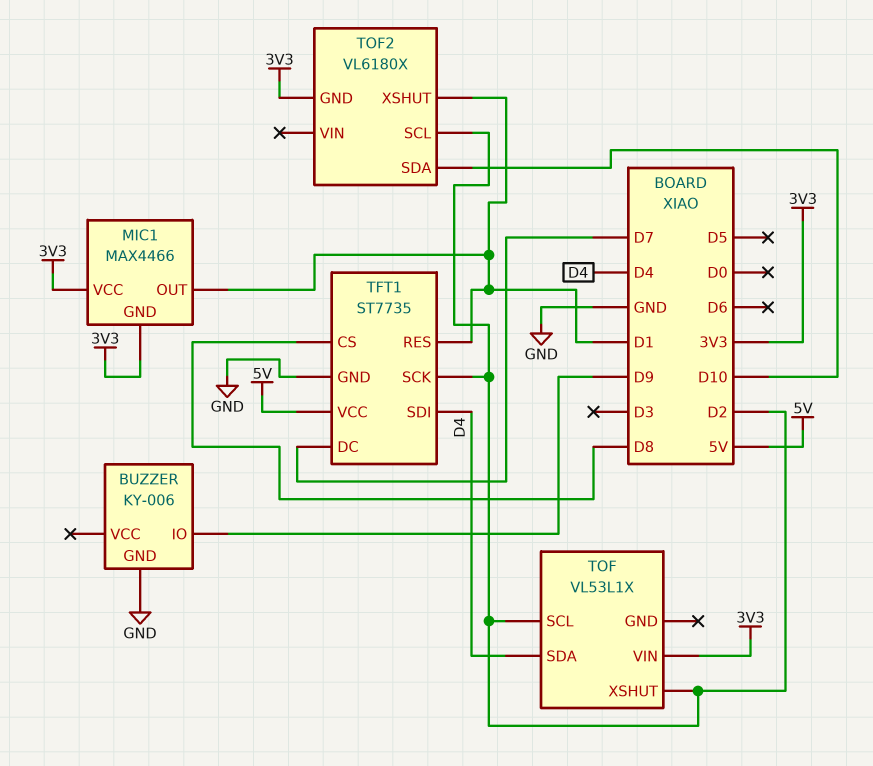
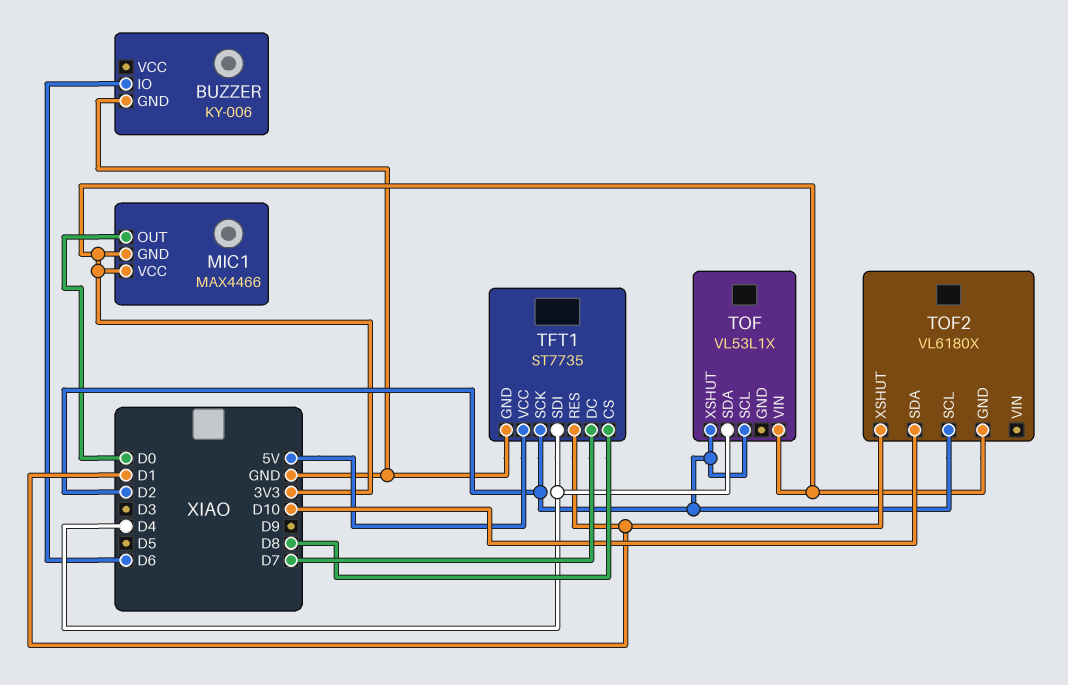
BUZZER pin IO: D9 -> D6
MIC1 pin OUT: D1 -> D0

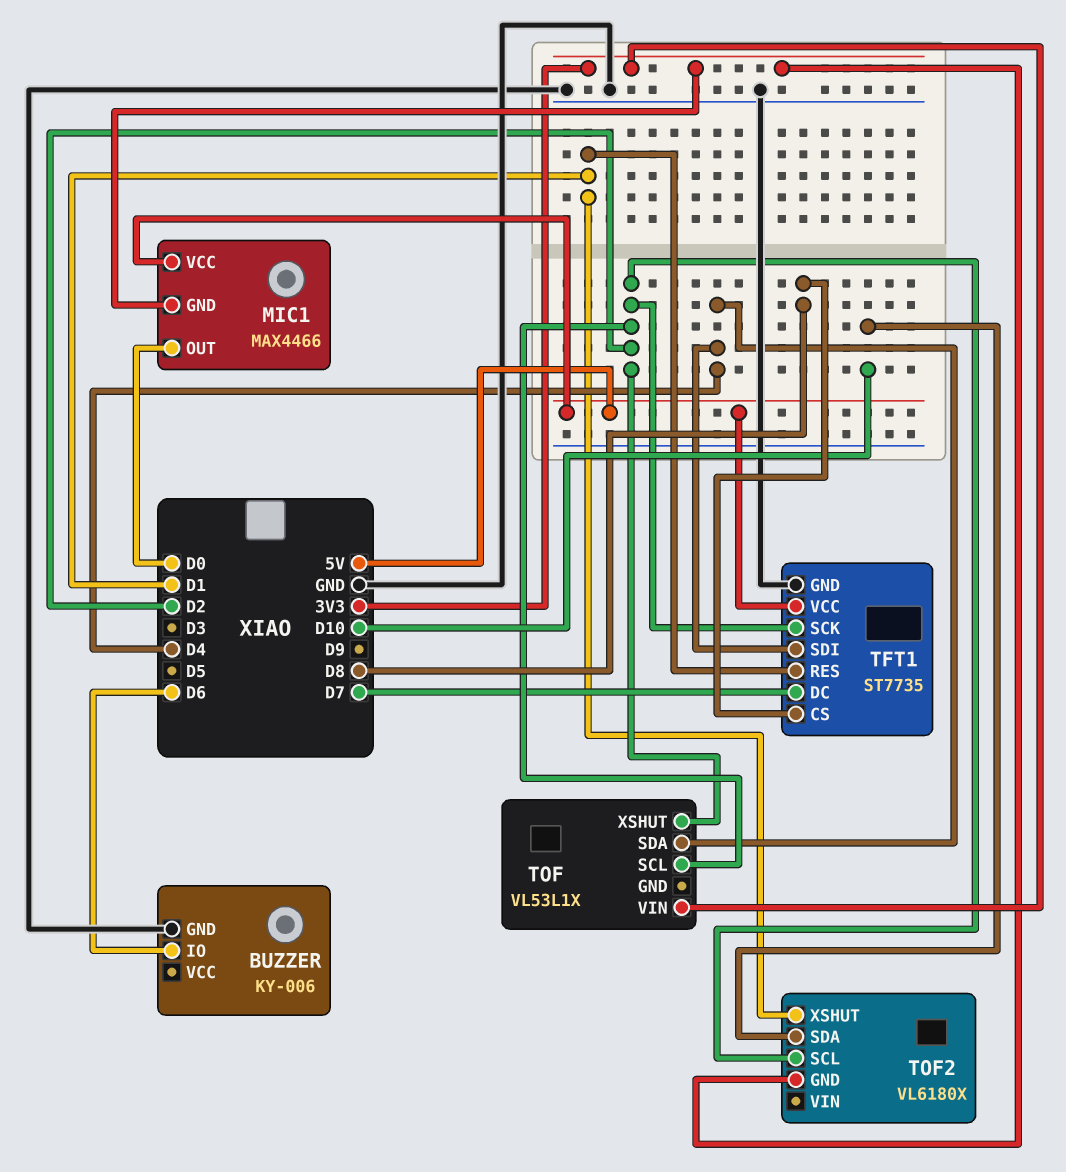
MIC1 pin VCC: 3V3 -> 5V

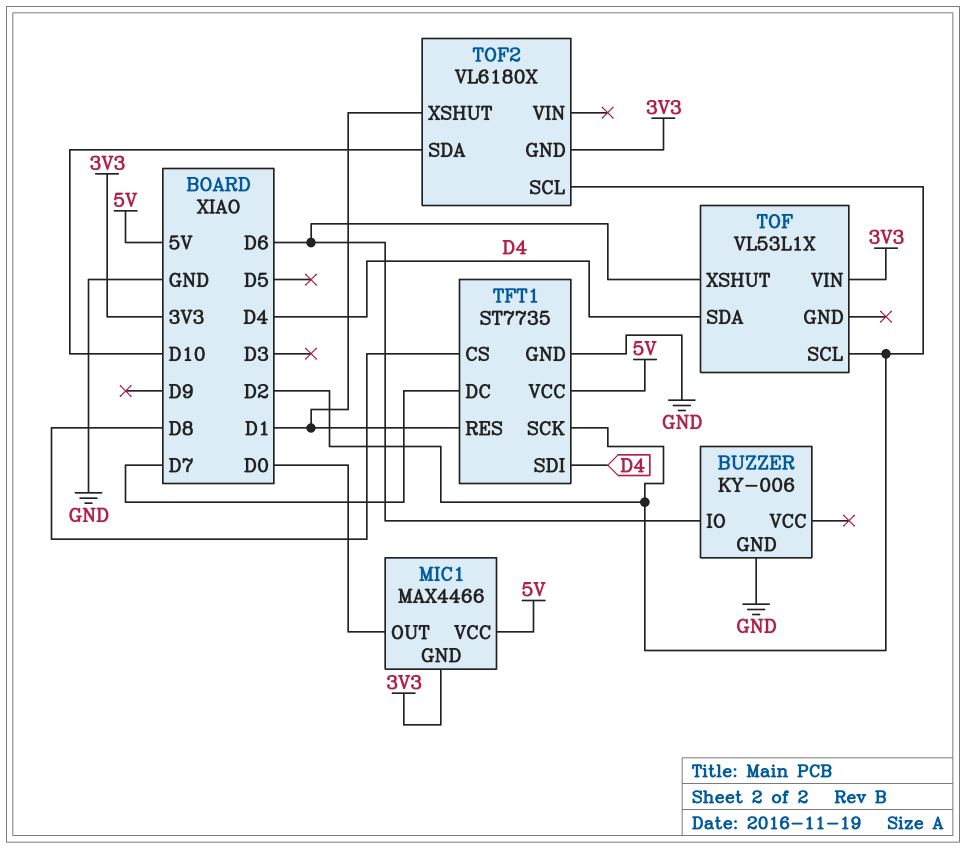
TOF pin XSHUT: D2 -> D6

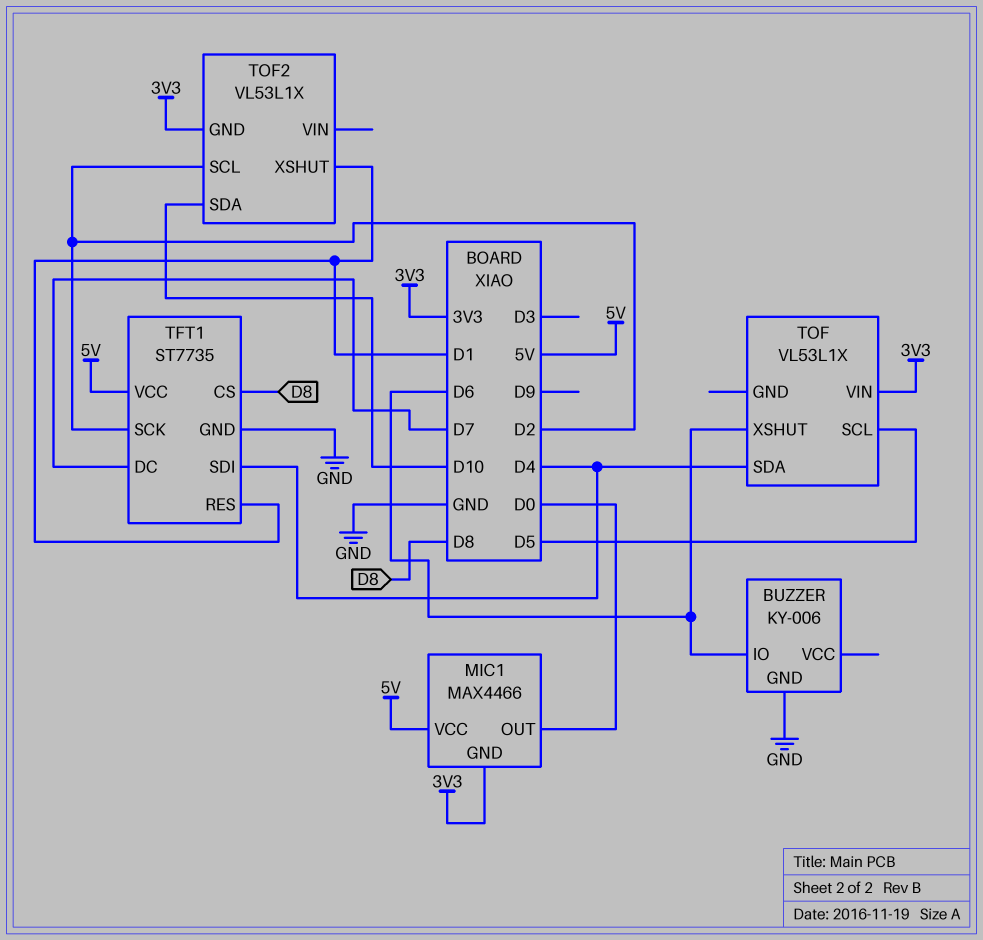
TOF pin SCL: D2 -> D5
TOF2: VL6180X -> VL53L1X

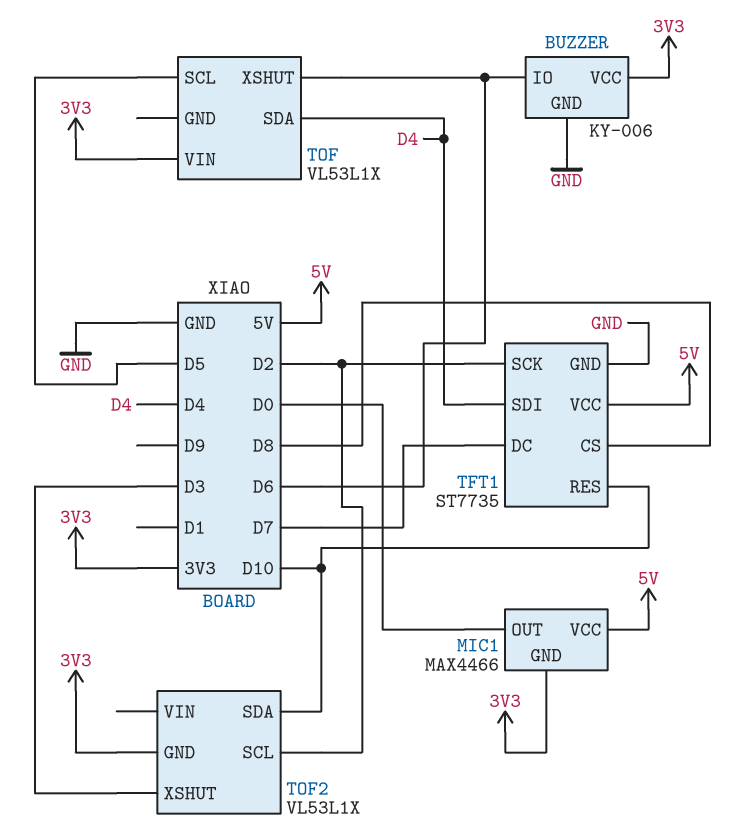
BUZZER pin VCC: none -> 3V3
TFT1 pin RES: D1 -> D10
TOF2 pin XSHUT: D1 -> D3

